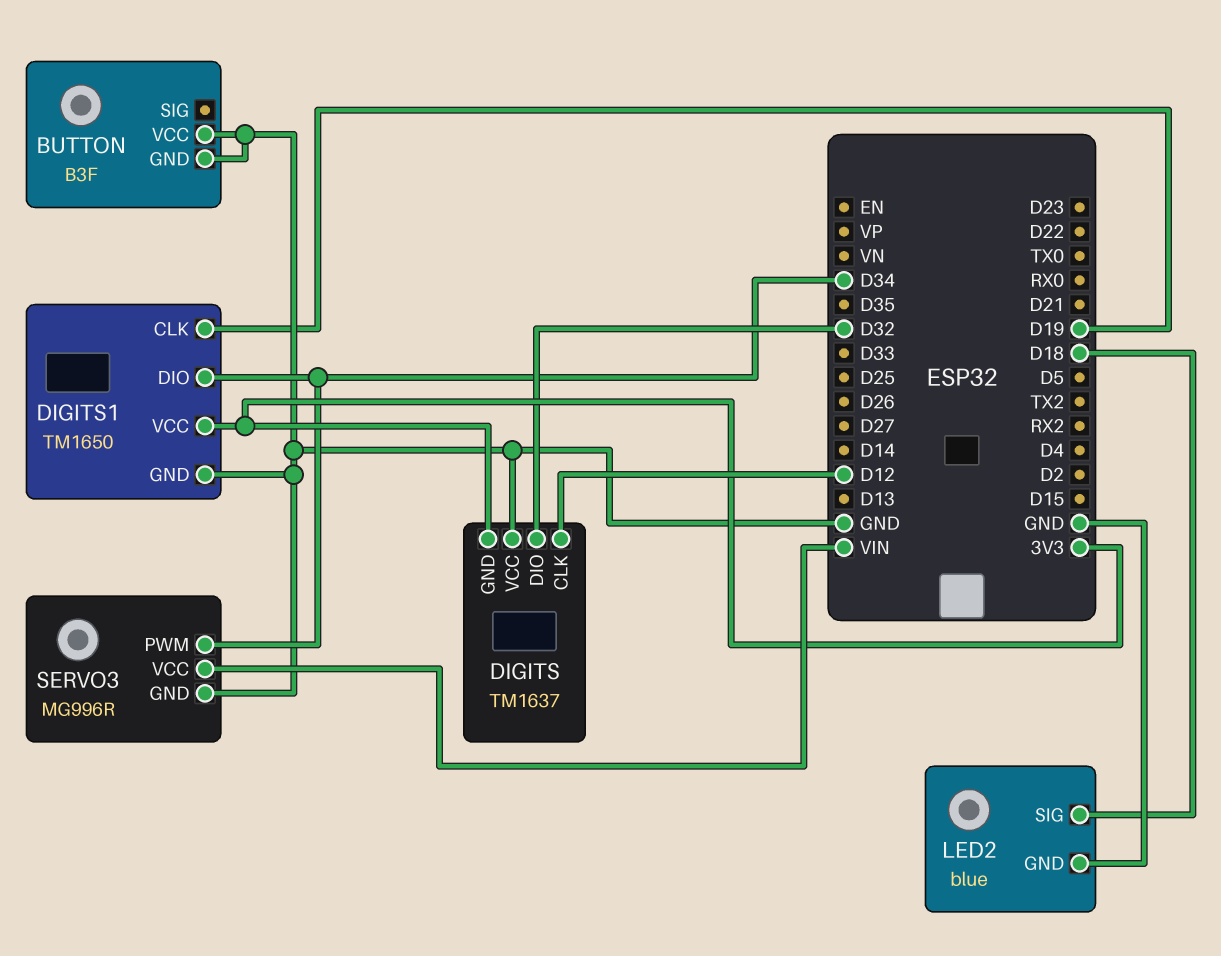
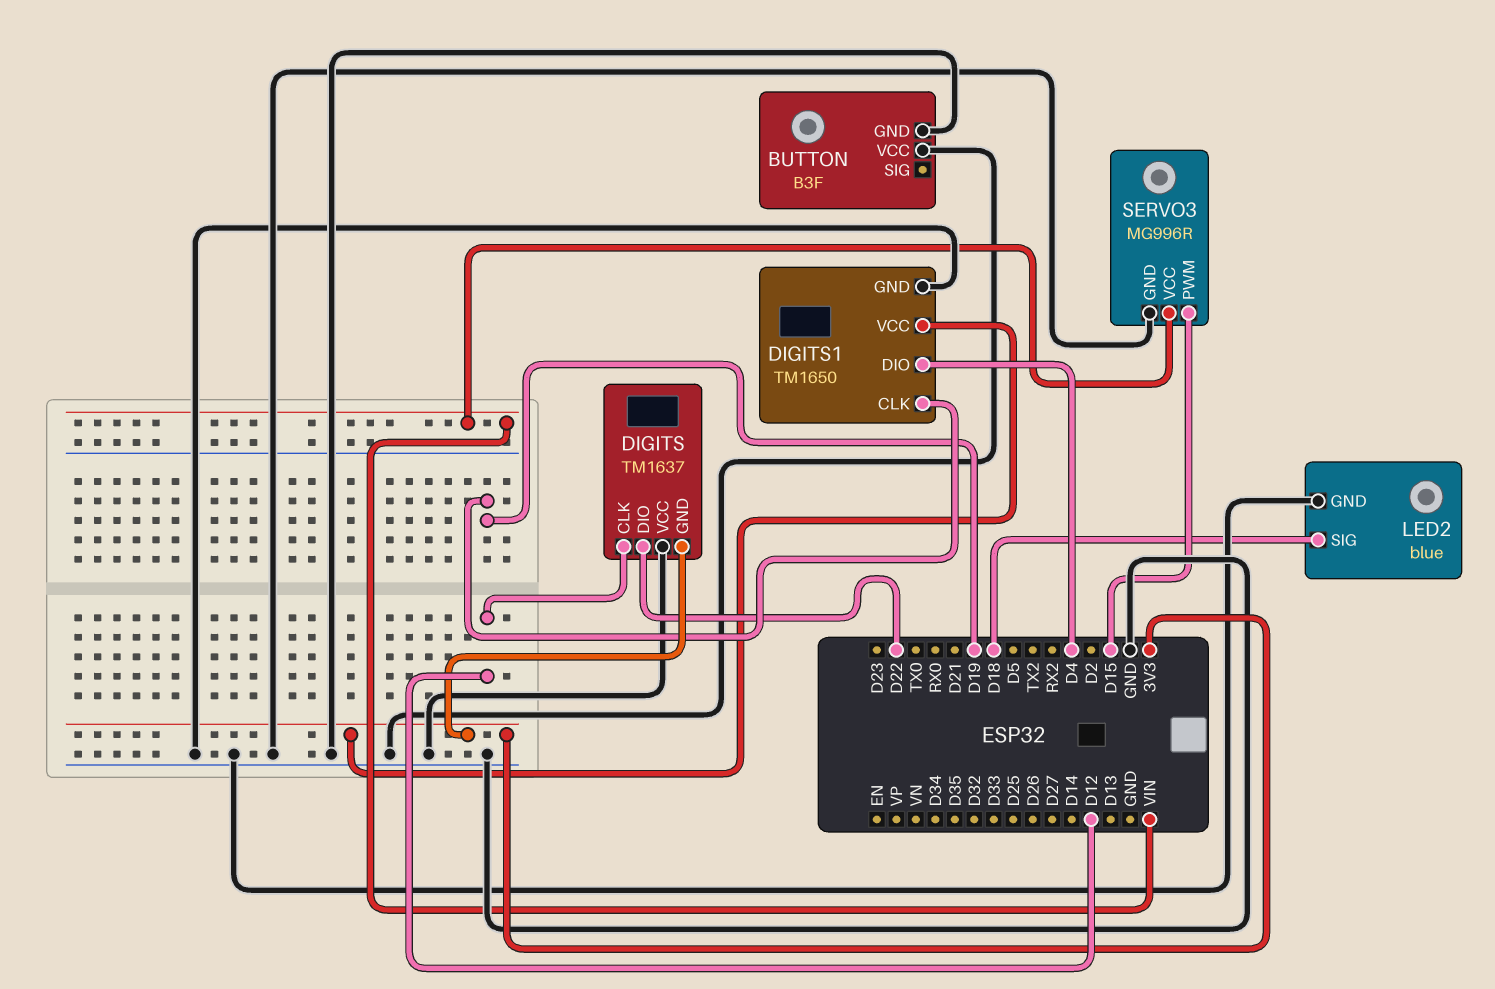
DIGITS pin DIO: D32 -> D22
DIGITS1 pin DIO: D34 -> D4
SERVO3 pin PWM: D34 -> D15

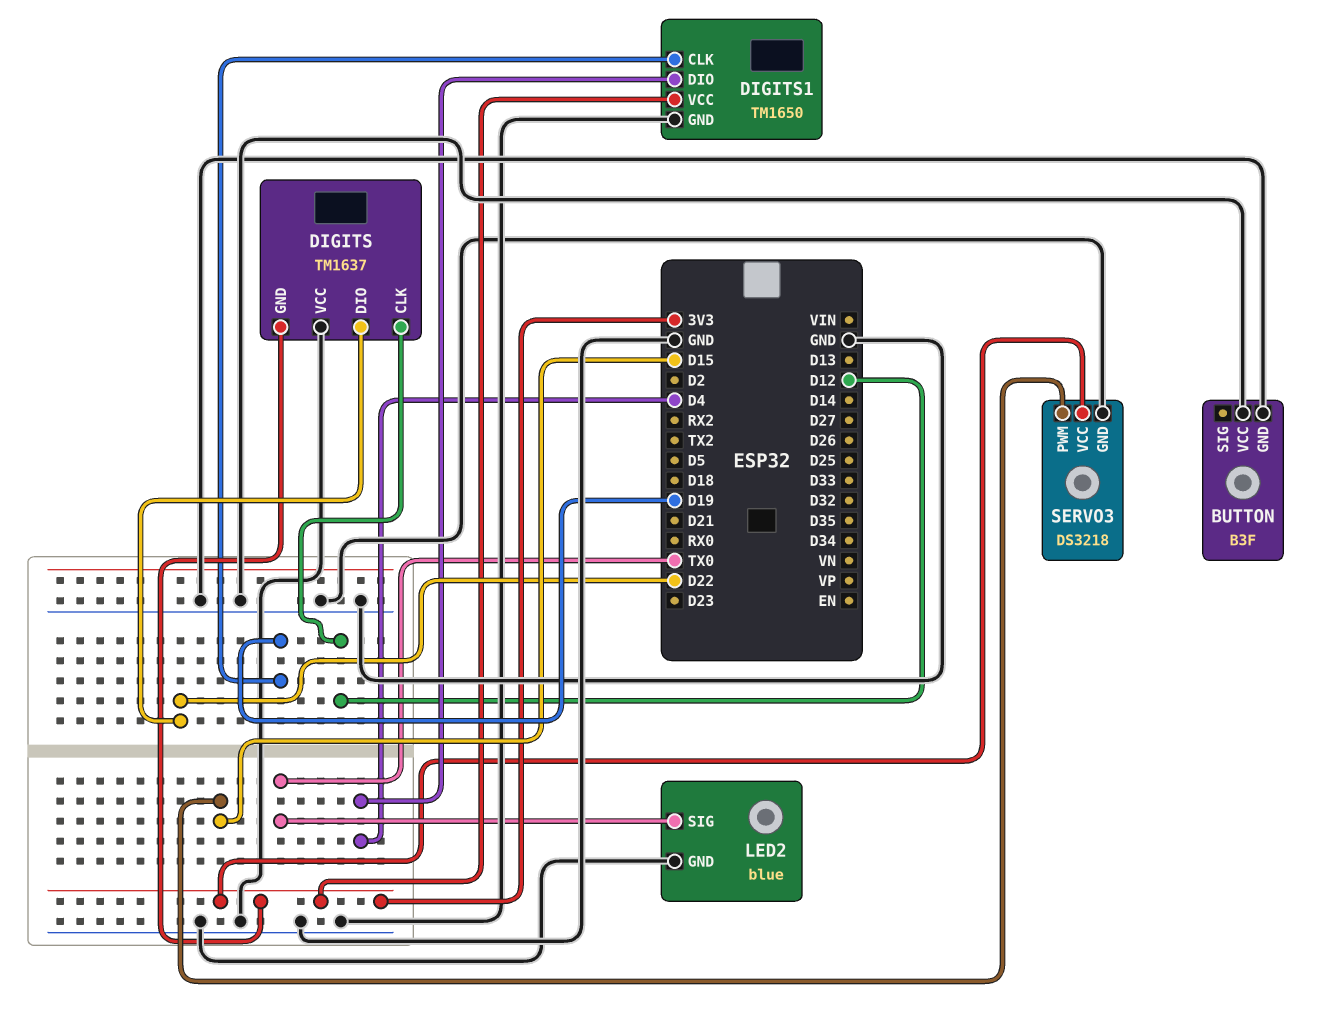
LED2 pin SIG: D18 -> TX0
SERVO3: MG996R -> DS3218
SERVO3 pin VCC: VIN -> 3V3

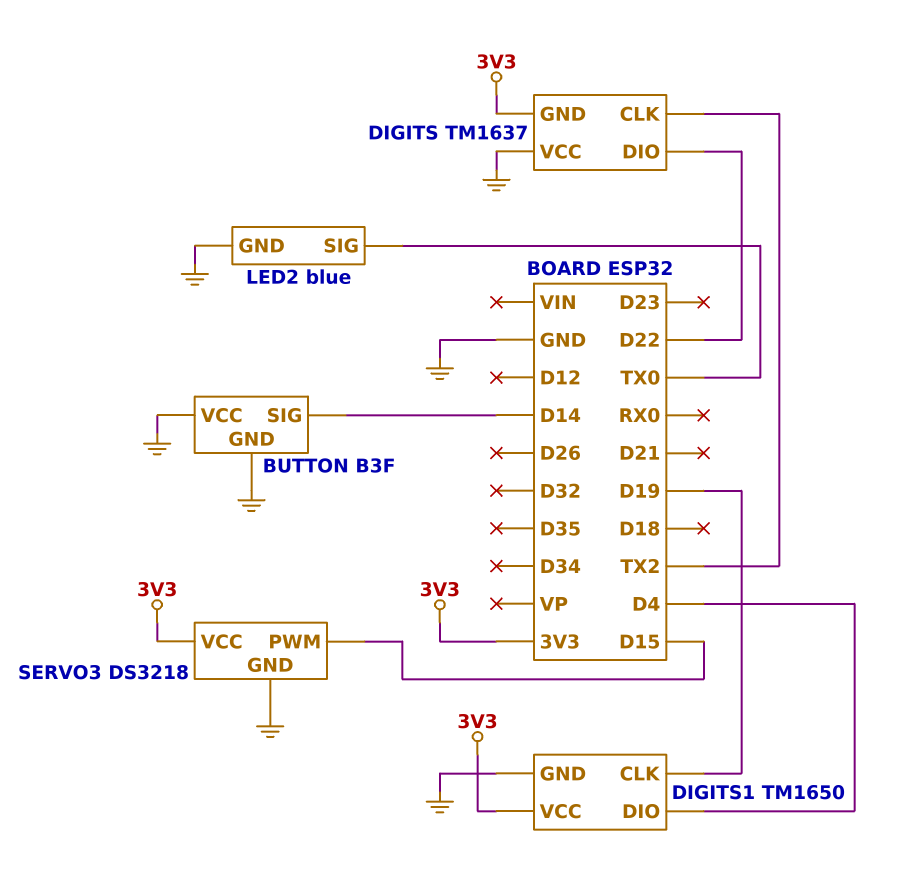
BUTTON pin SIG: none -> D14
DIGITS pin CLK: D12 -> TX2

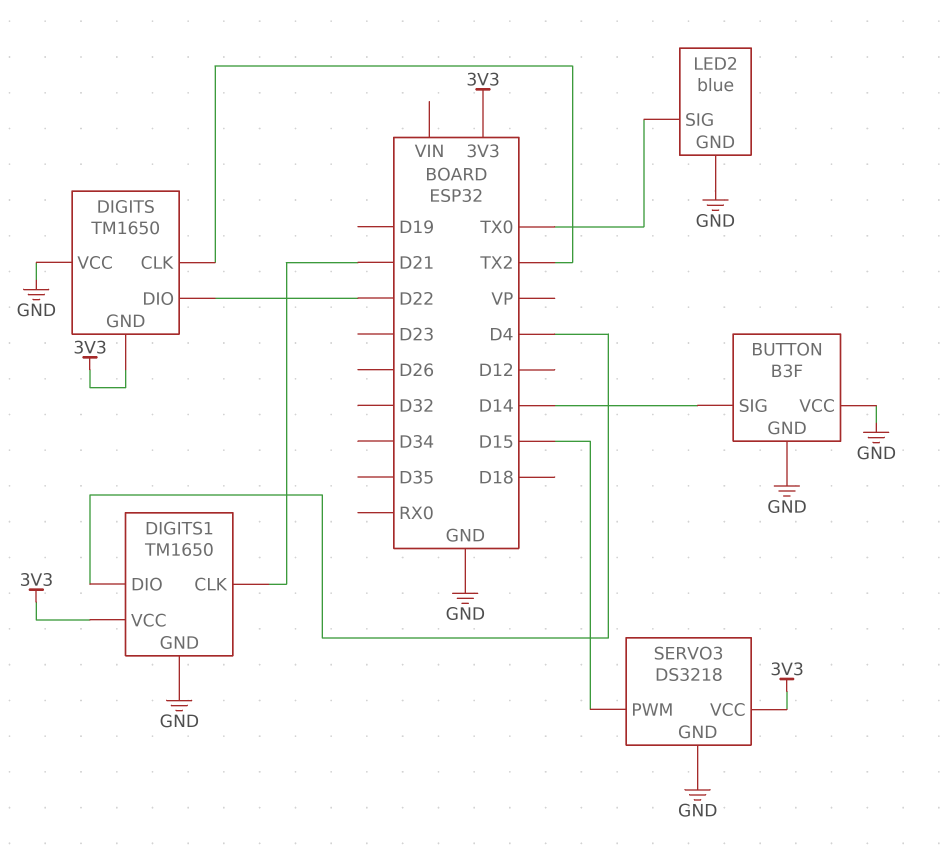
DIGITS: TM1637 -> TM1650
DIGITS1 pin CLK: D19 -> D21

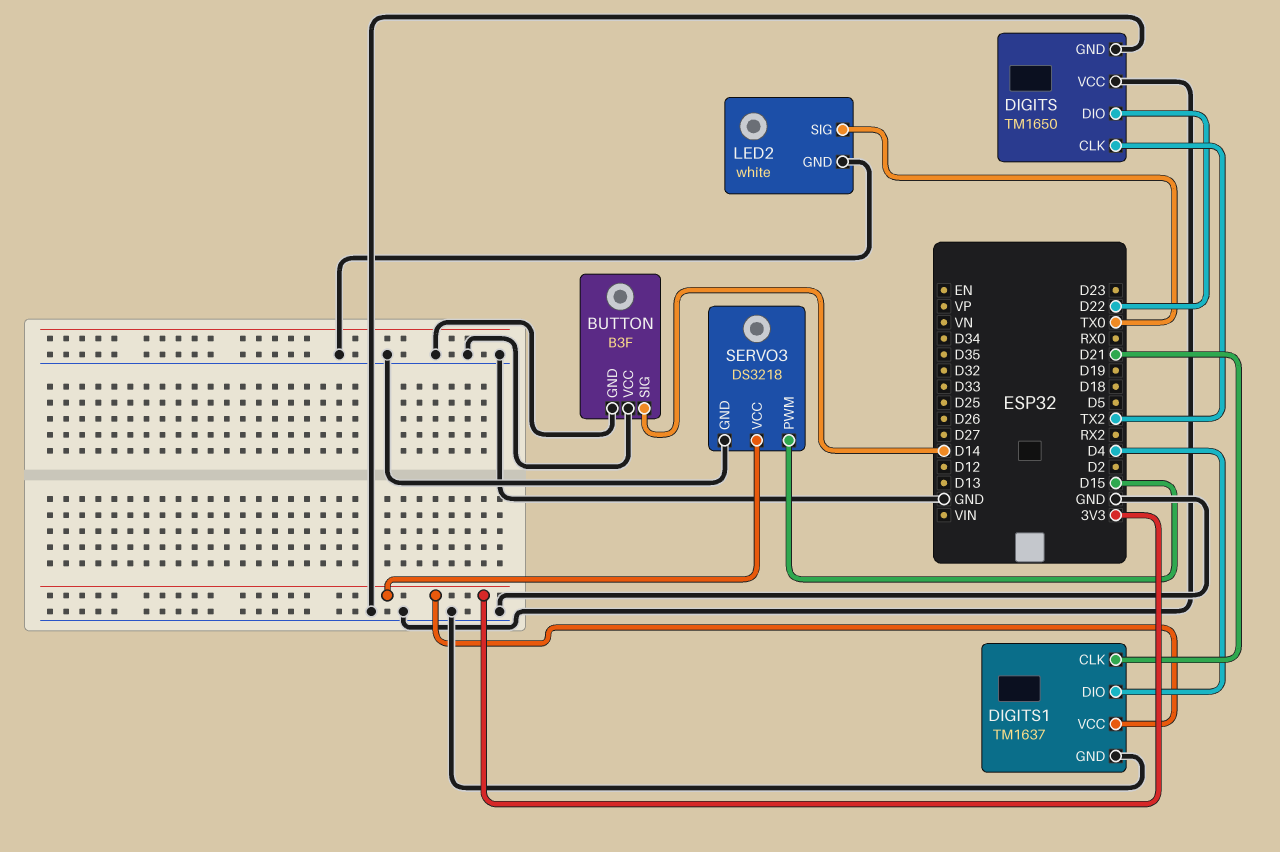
DIGITS pin GND: 3V3 -> GND
DIGITS1: TM1650 -> TM1637
LED2: blue -> white

